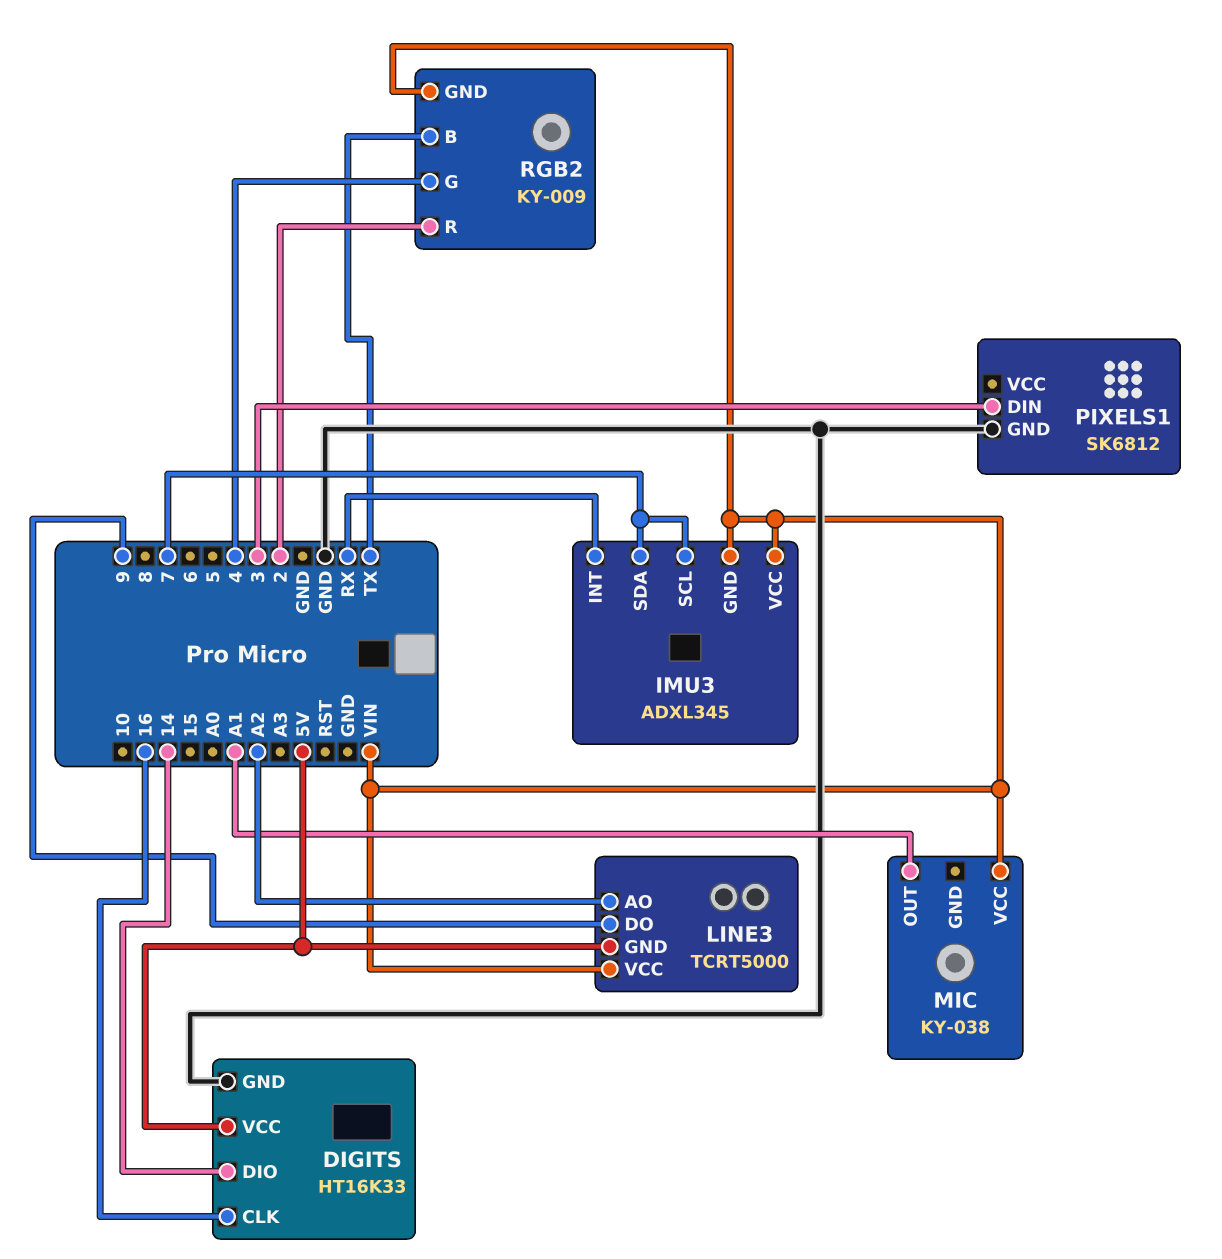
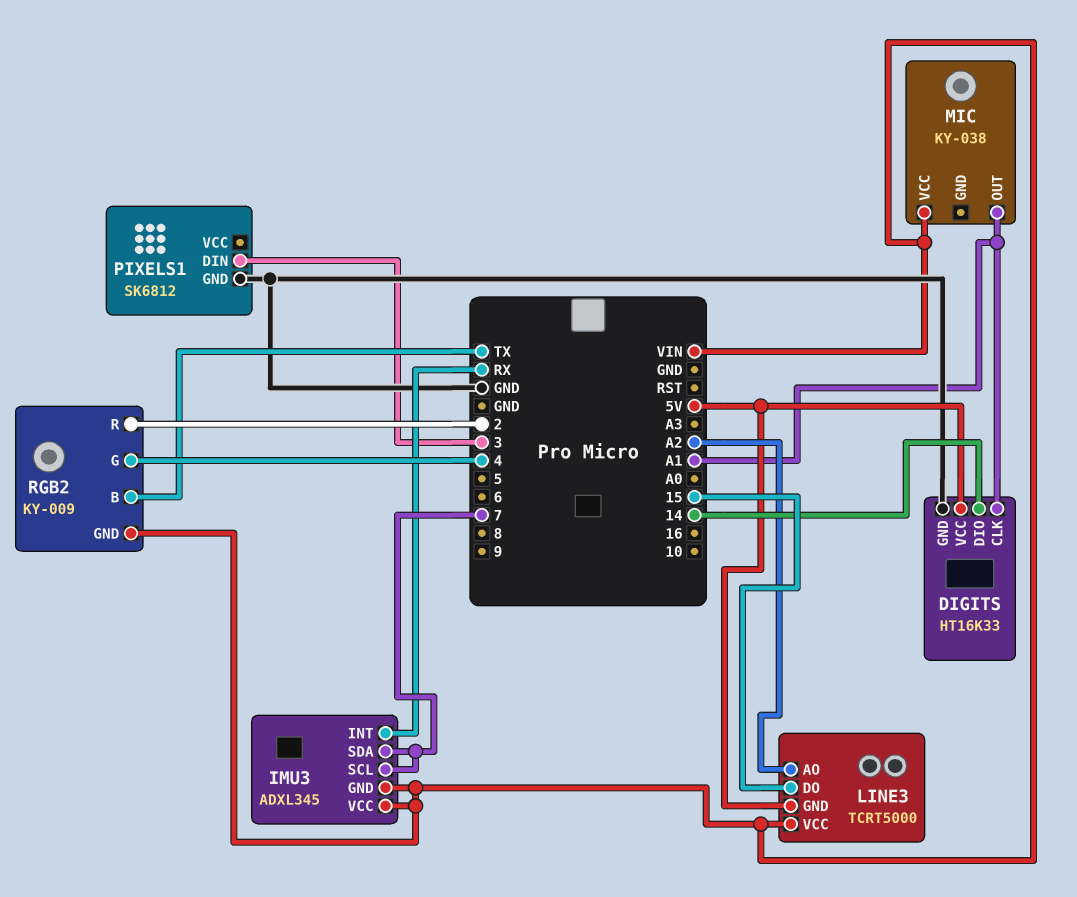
DIGITS pin CLK: 16 -> A1
LINE3 pin DO: 9 -> 15

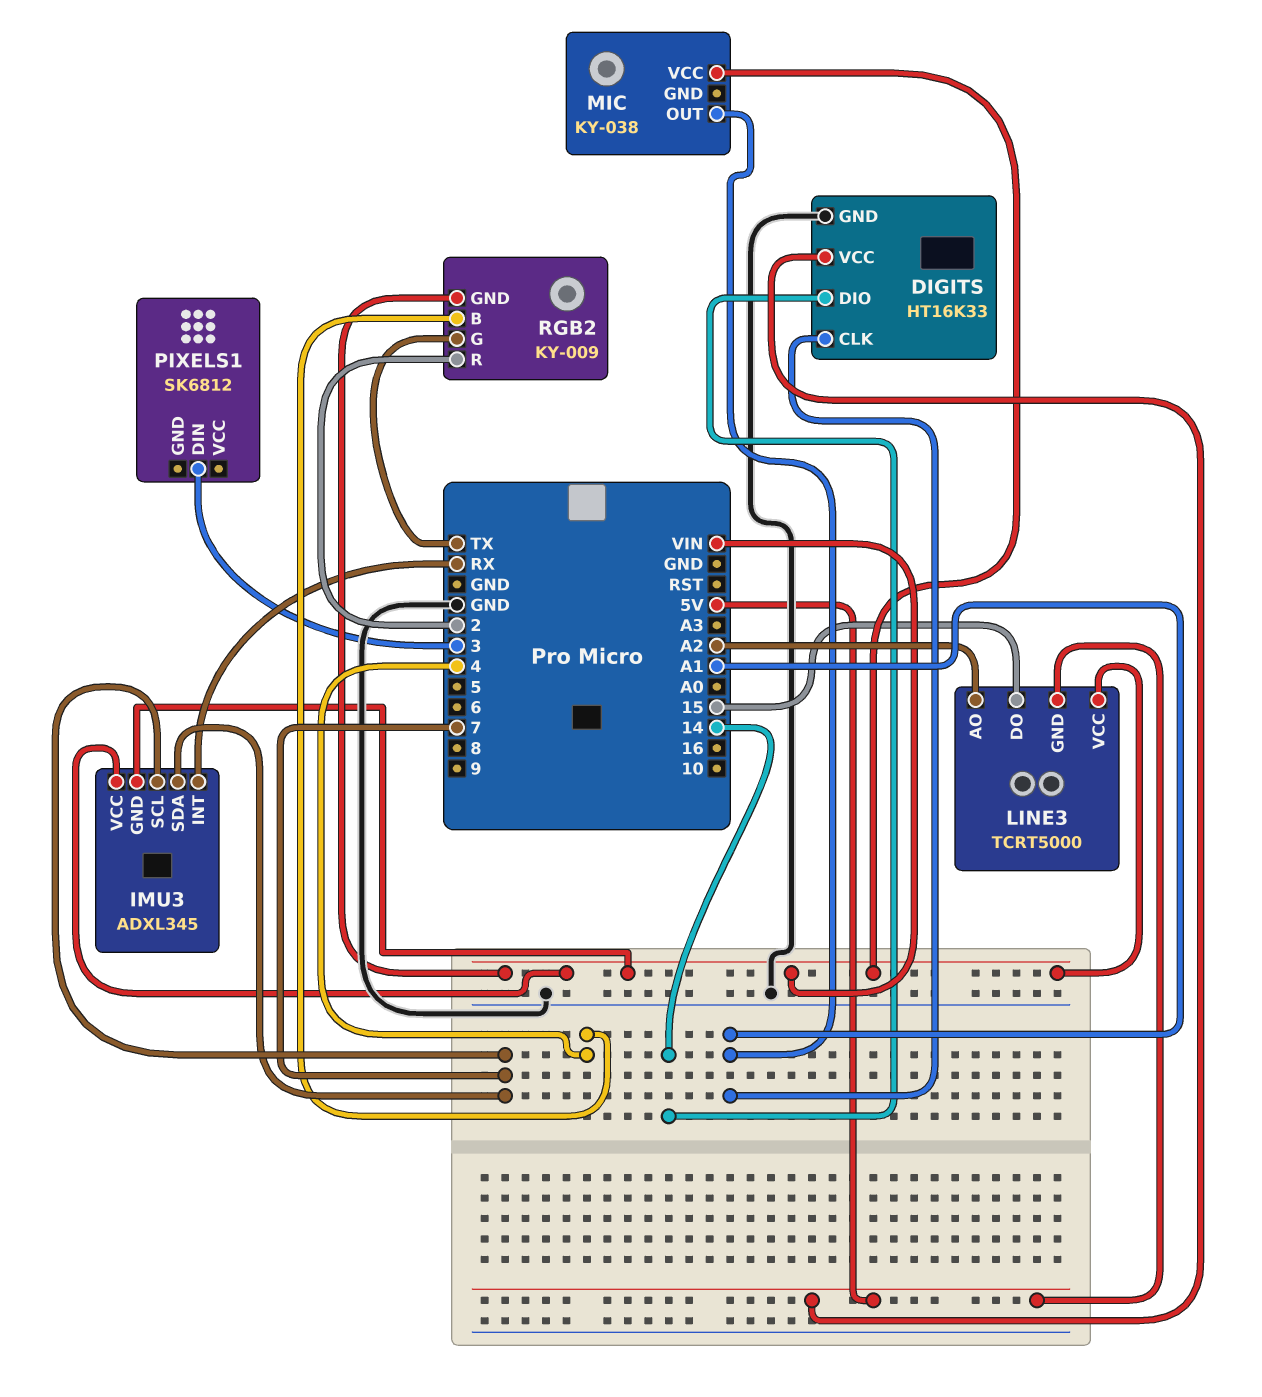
PIXELS1 pin GND: GND -> none
RGB2 pin B: TX -> 4
RGB2 pin G: 4 -> TX

